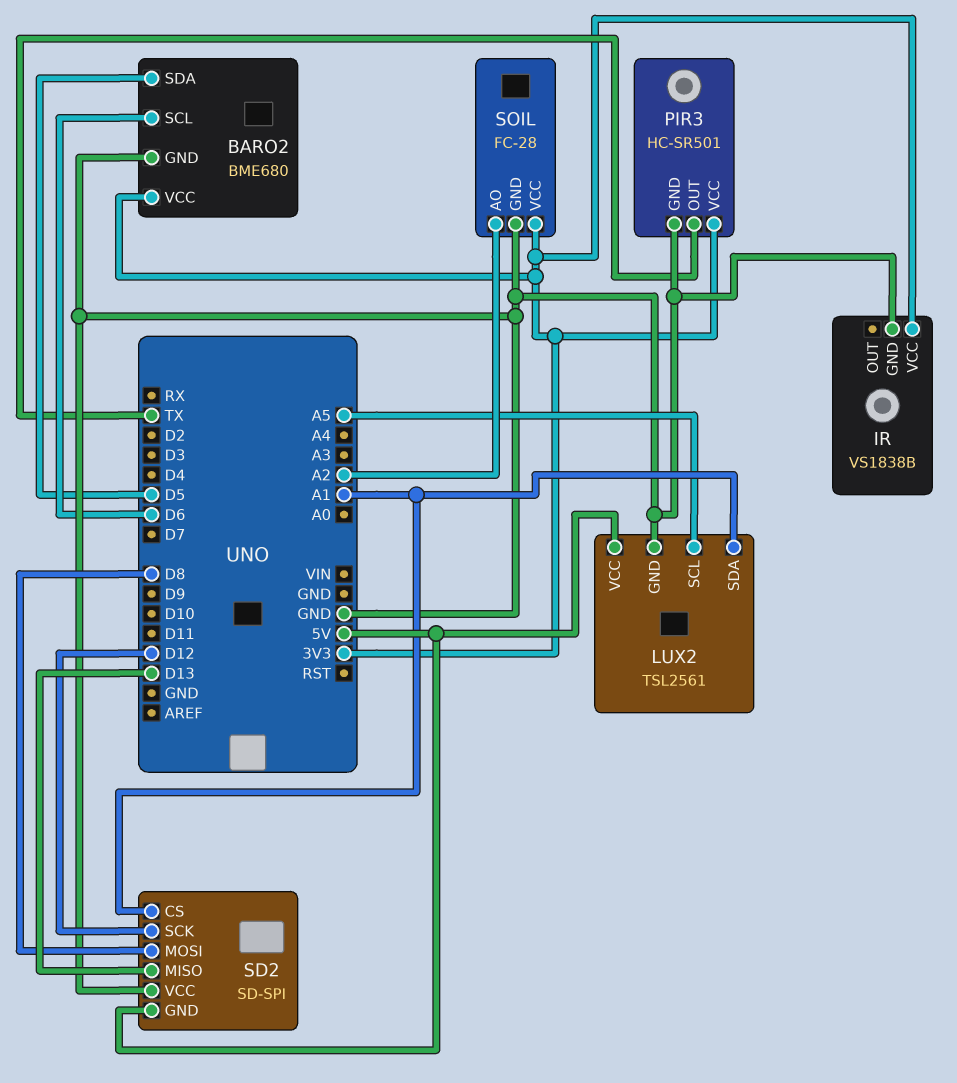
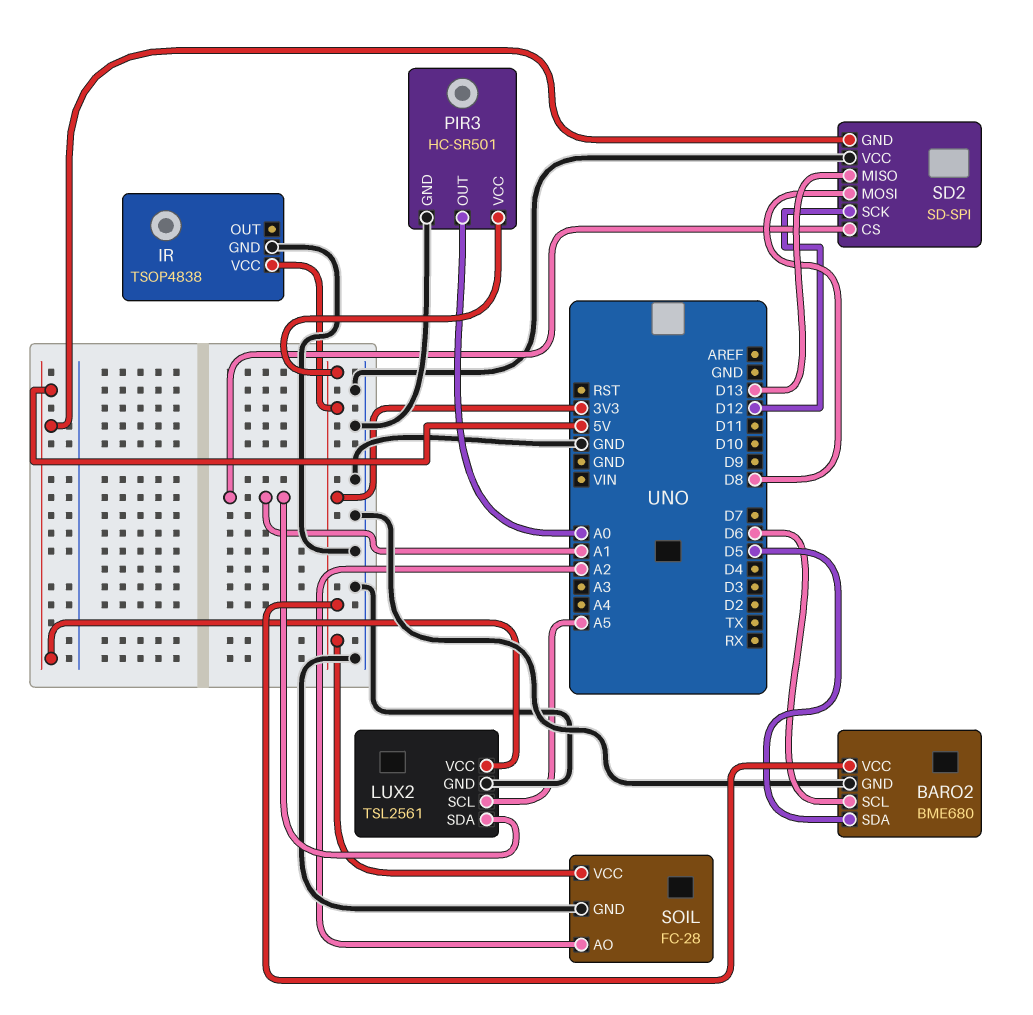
IR: VS1838B -> TSOP4838
PIR3 pin OUT: TX -> A0

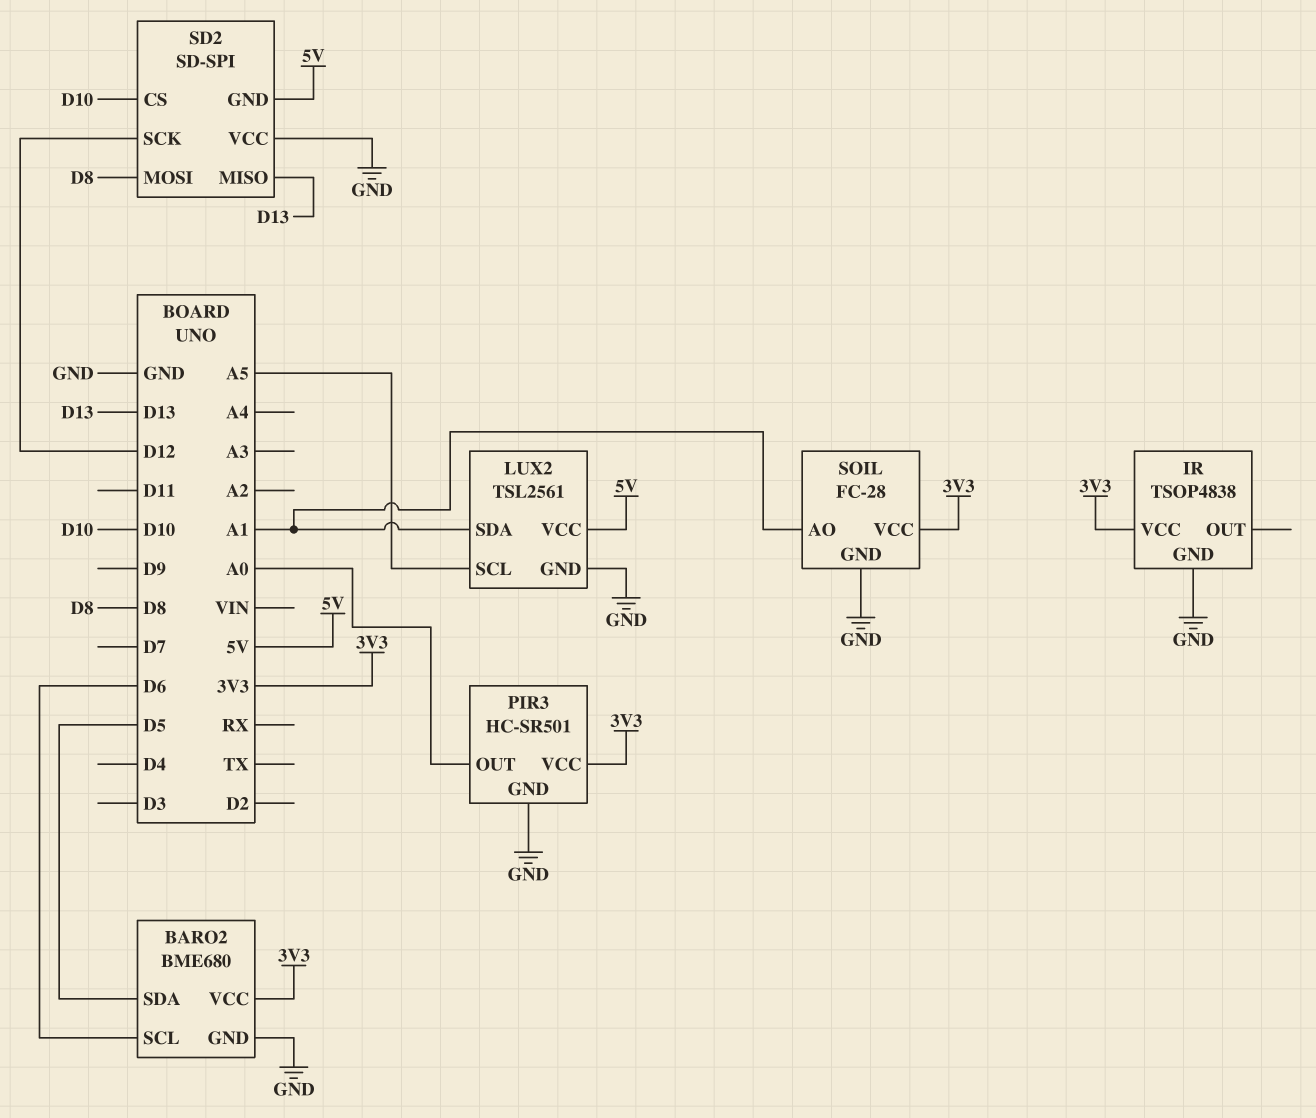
SD2 pin CS: A1 -> D10
SOIL pin AO: A2 -> A1

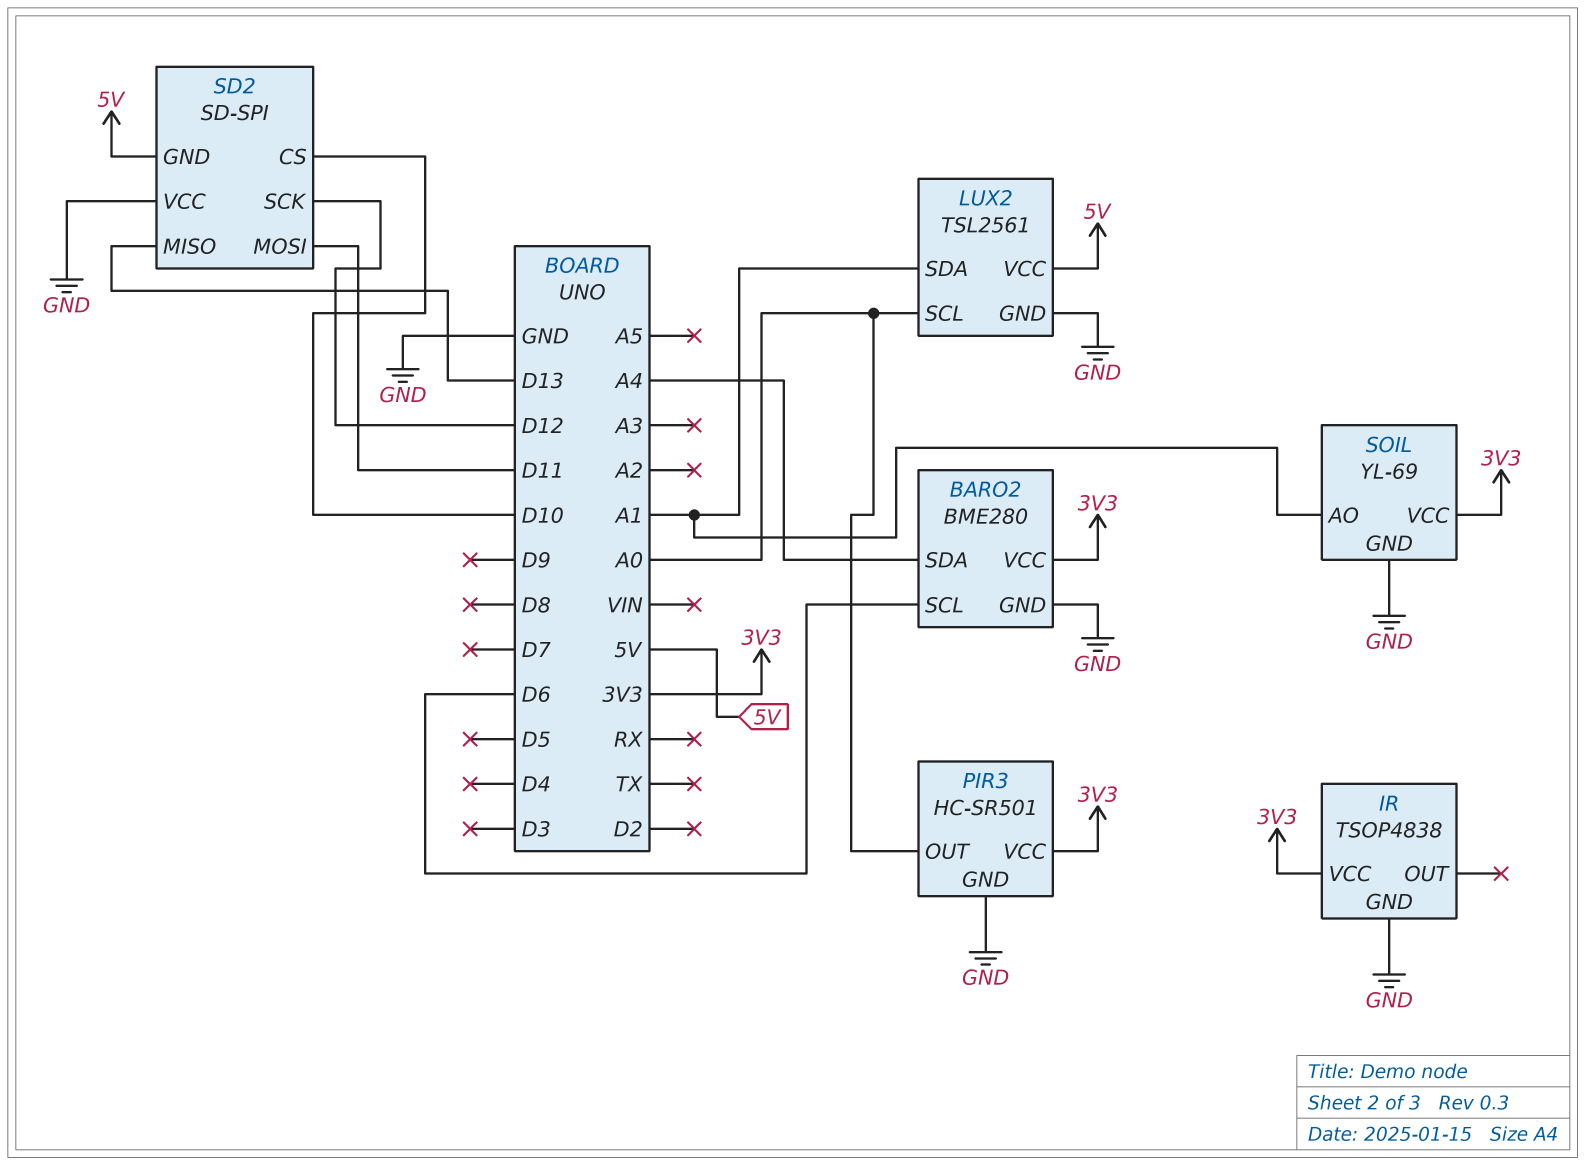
BARO2: BME680 -> BME280
BARO2 pin SDA: D5 -> A4
LUX2 pin SCL: A5 -> A0
SD2 pin MOSI: D8 -> D11
SOIL: FC-28 -> YL-69

